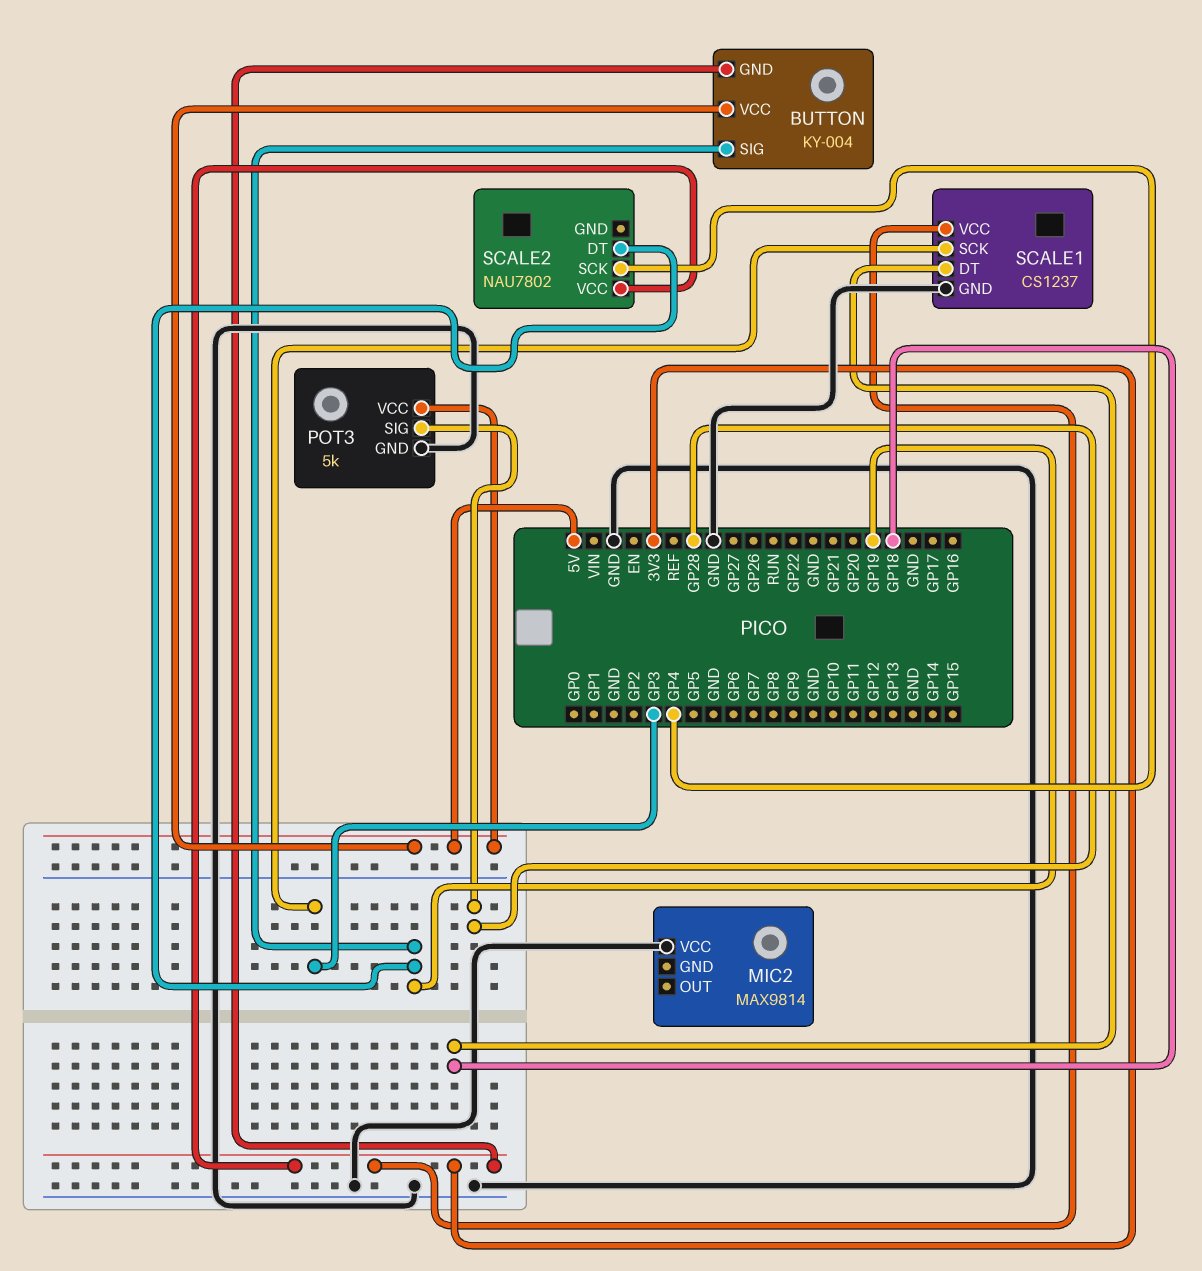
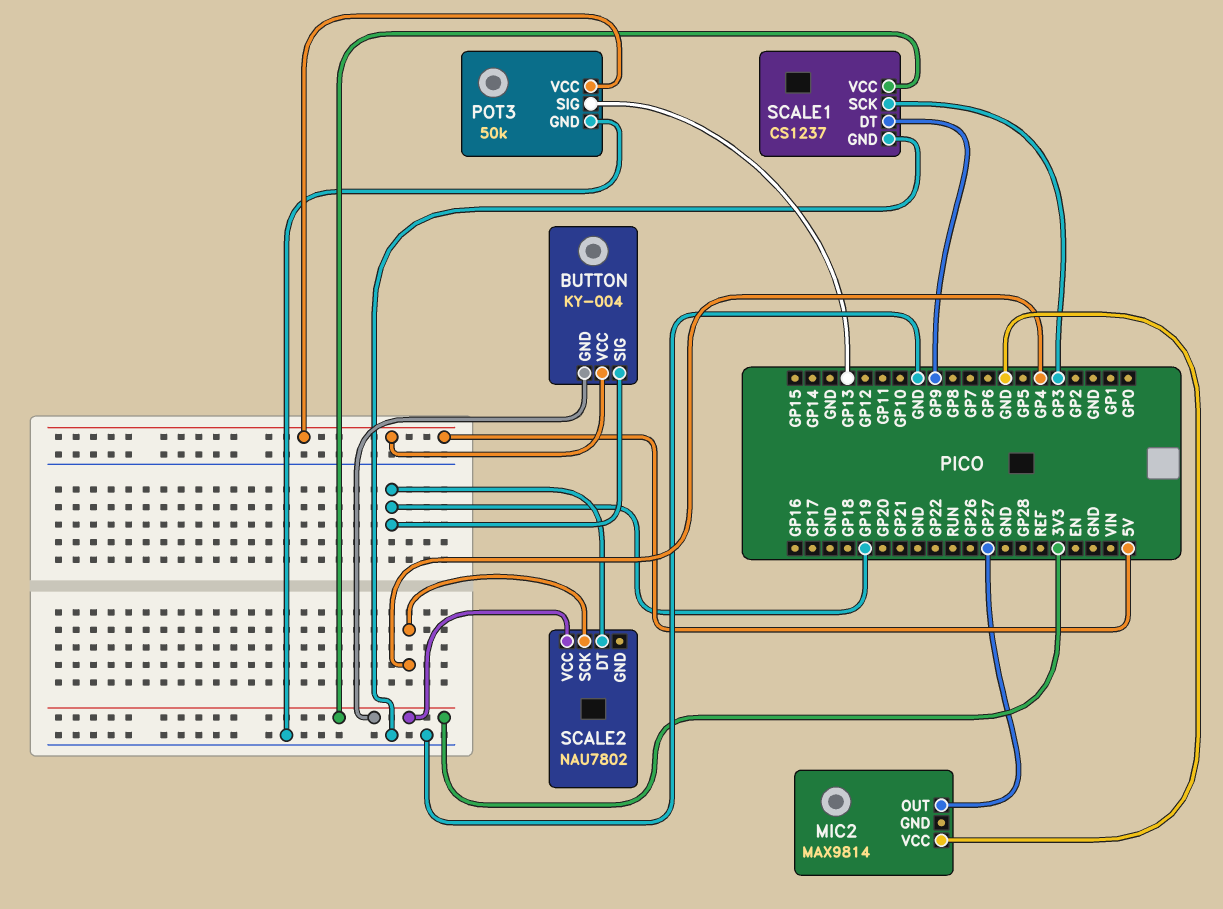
MIC2 pin OUT: none -> GP27
POT3: 5k -> 50k
POT3 pin SIG: GP28 -> GP13
SCALE1 pin DT: GP18 -> GP9

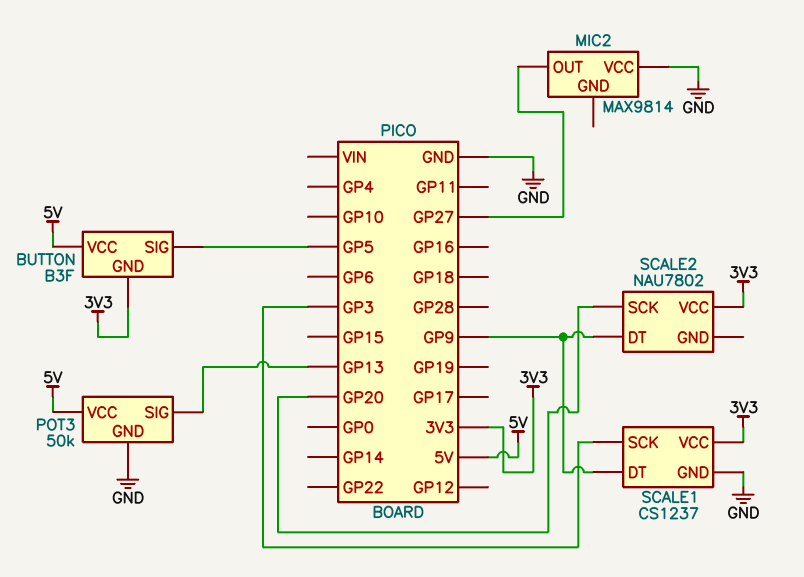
BUTTON: KY-004 -> B3F
BUTTON pin SIG: GP19 -> GP5
SCALE2 pin DT: GP19 -> GP9
SCALE2 pin SCK: GP4 -> GP20

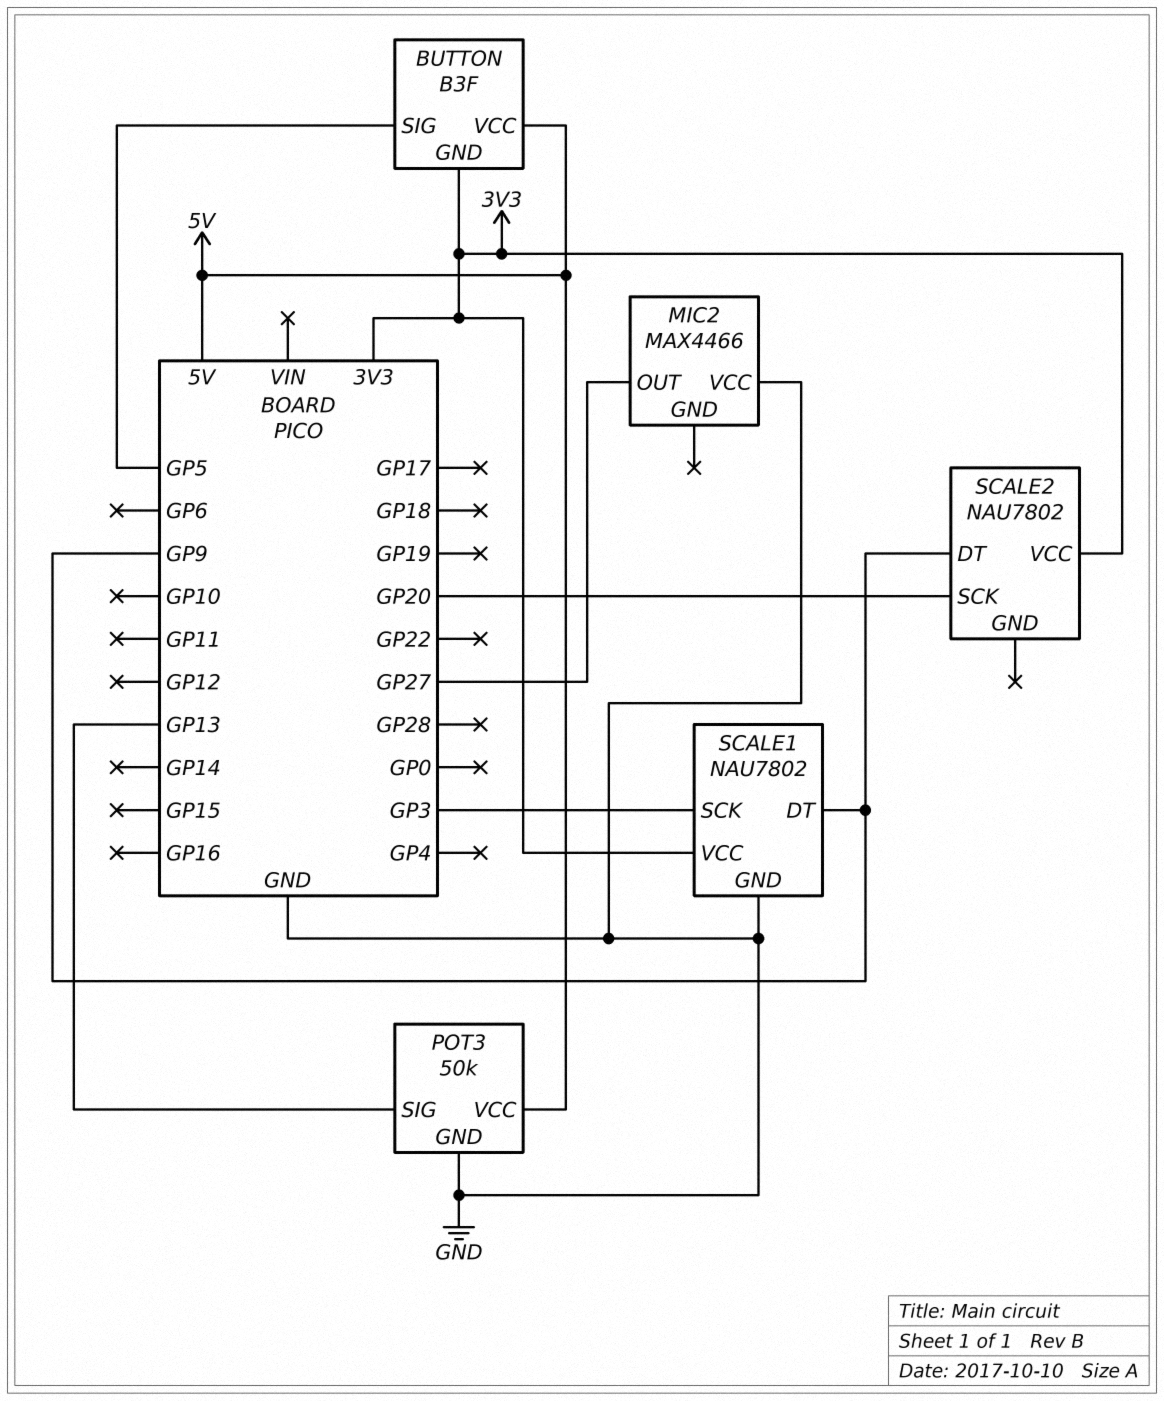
MIC2: MAX9814 -> MAX4466
SCALE1: CS1237 -> NAU7802

